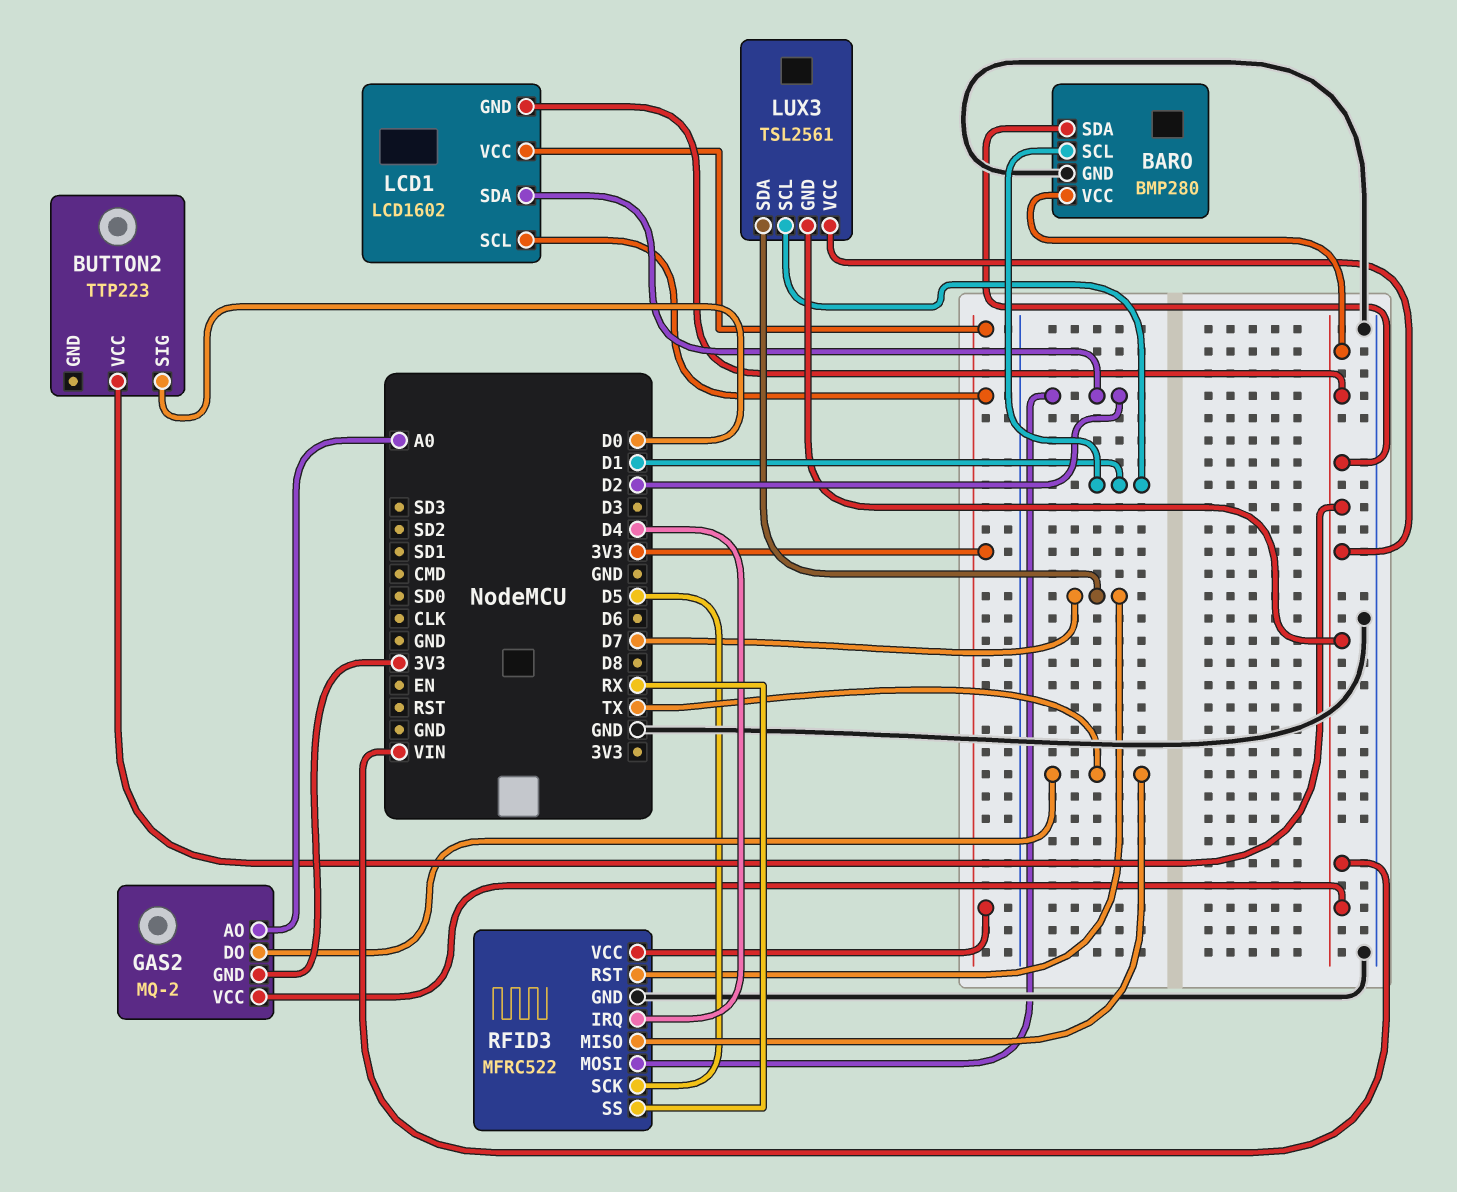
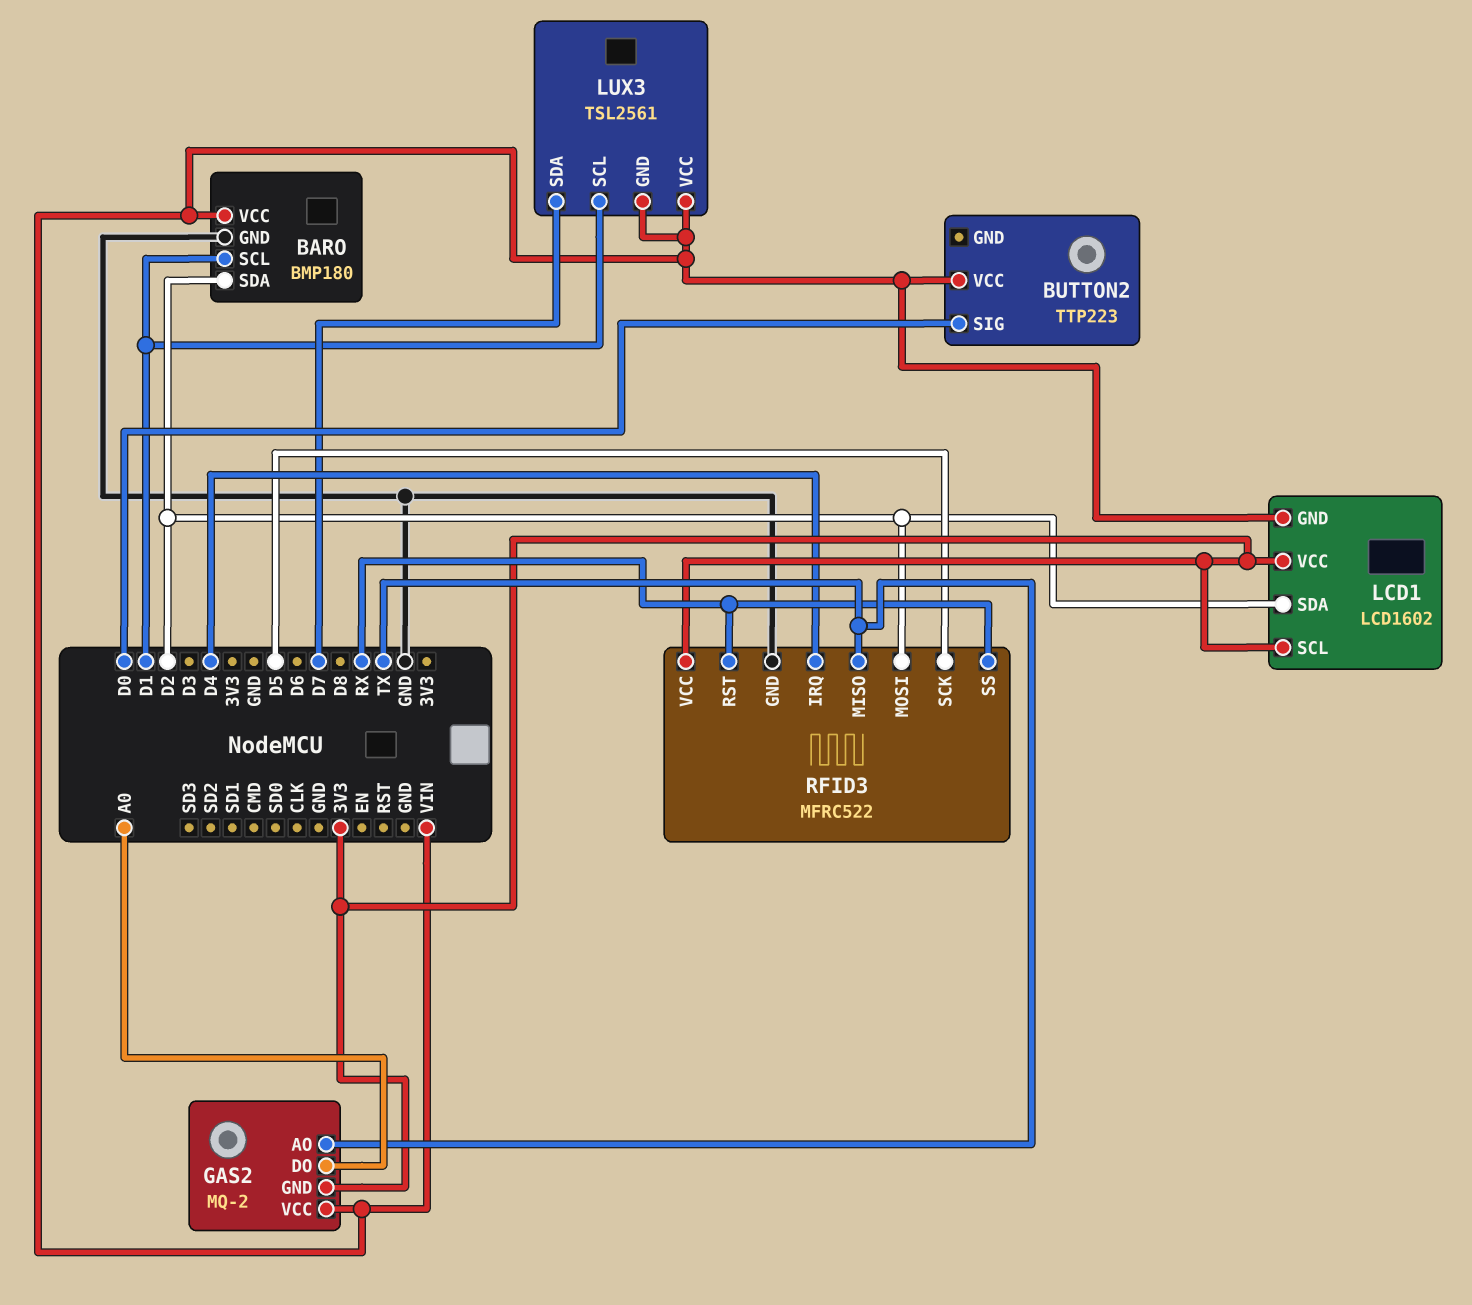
BARO: BMP280 -> BMP180
BARO pin SDA: VIN -> D2
GAS2 pin AO: A0 -> TX
GAS2 pin DO: TX -> A0
RFID3 pin RST: D7 -> RX

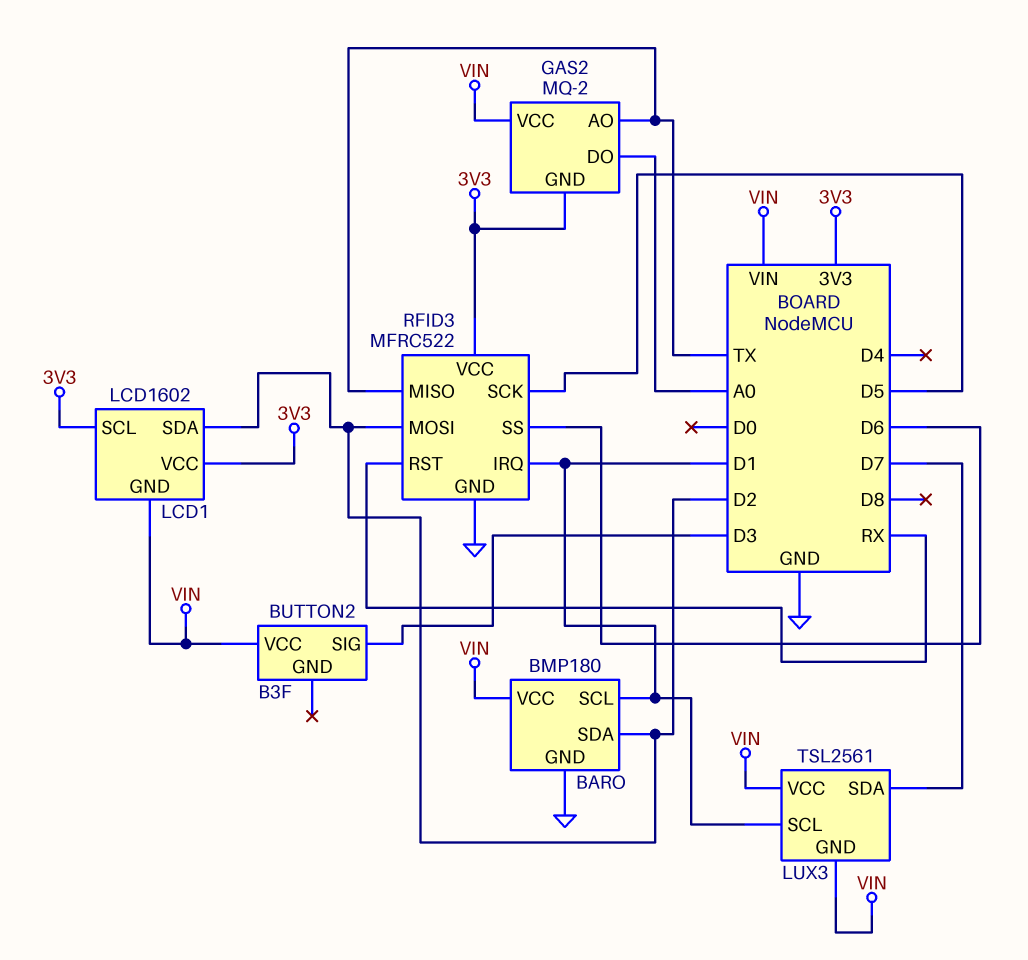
BUTTON2: TTP223 -> B3F
BUTTON2 pin SIG: D0 -> D3
RFID3 pin IRQ: D4 -> D1
RFID3 pin SS: RX -> D6

